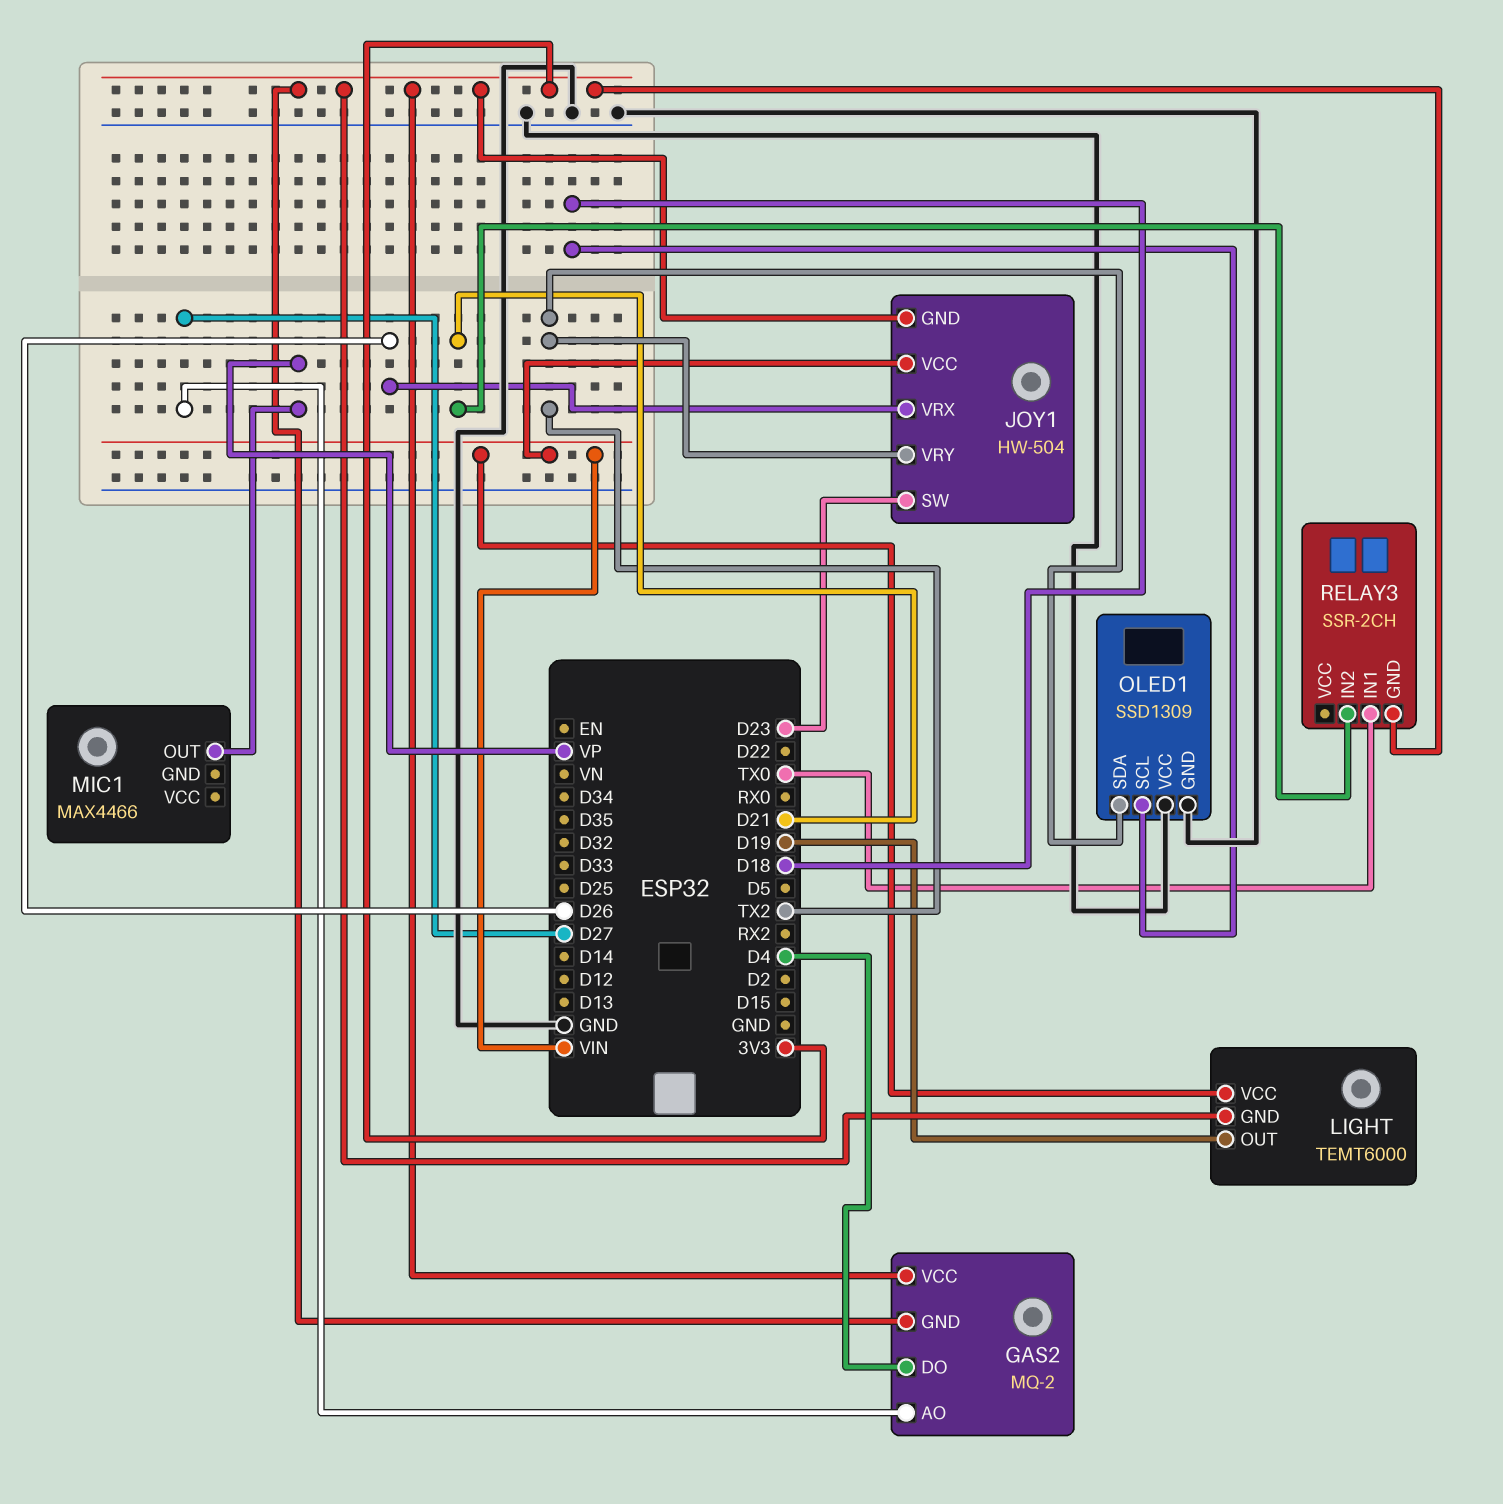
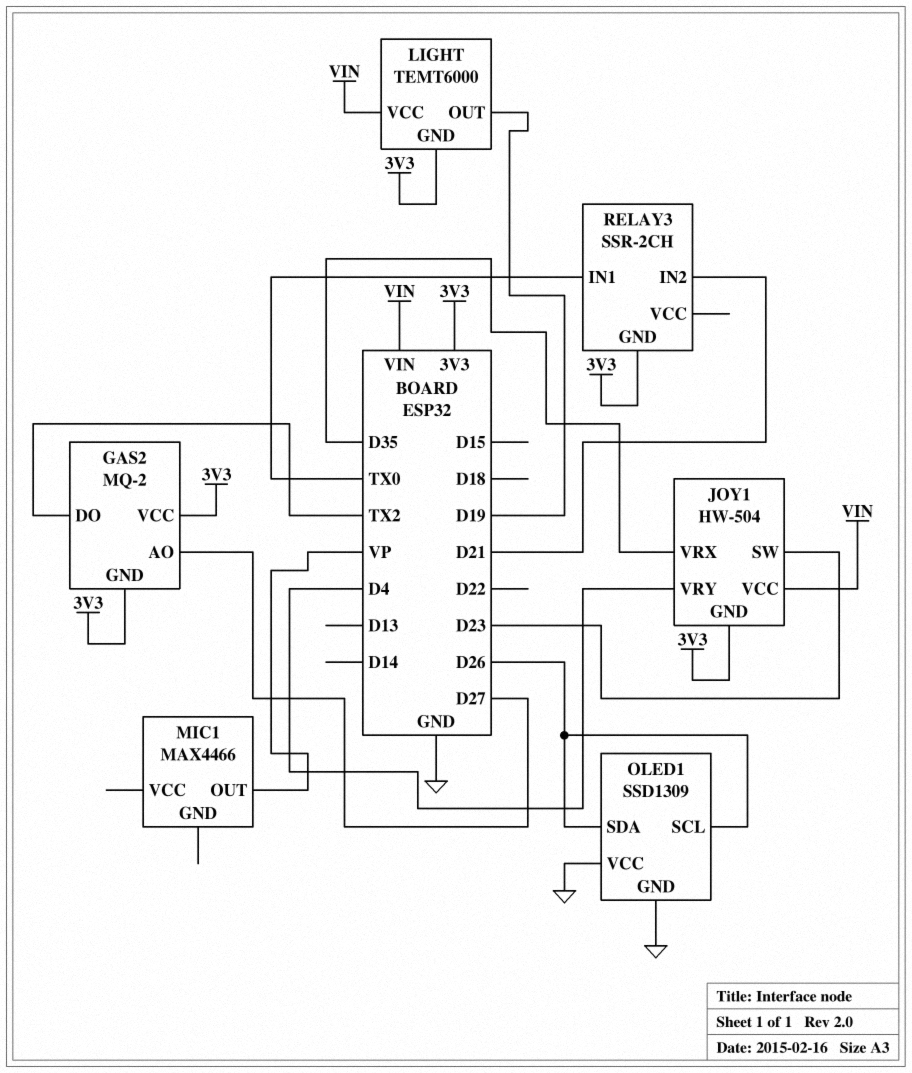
GAS2 pin DO: D4 -> TX2
JOY1 pin VRX: D26 -> D35
JOY1 pin VRY: TX2 -> D4
OLED1 pin SCL: D18 -> D26
OLED1 pin SDA: TX2 -> D26

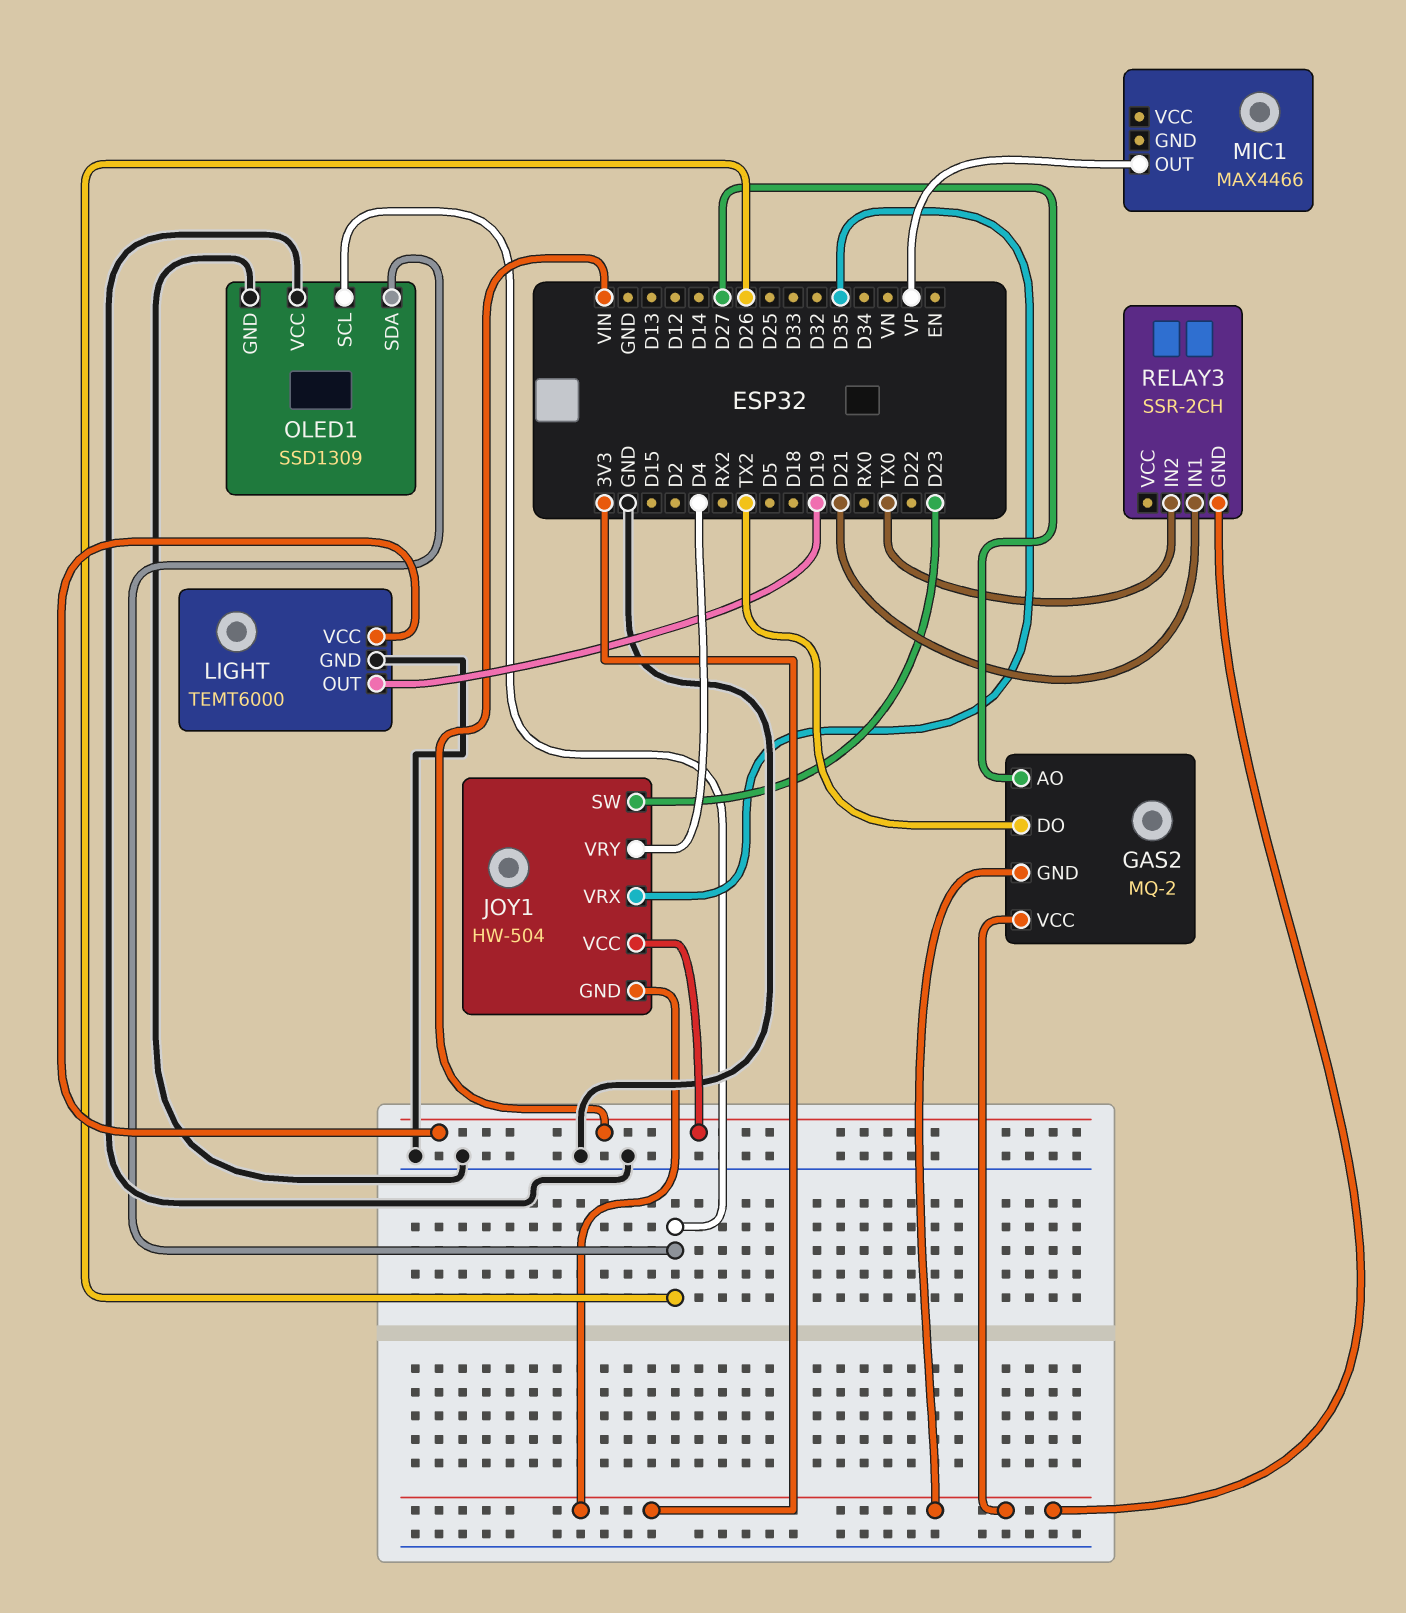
LIGHT pin GND: 3V3 -> GND
RELAY3 pin IN1: TX0 -> D21
RELAY3 pin IN2: D21 -> TX0

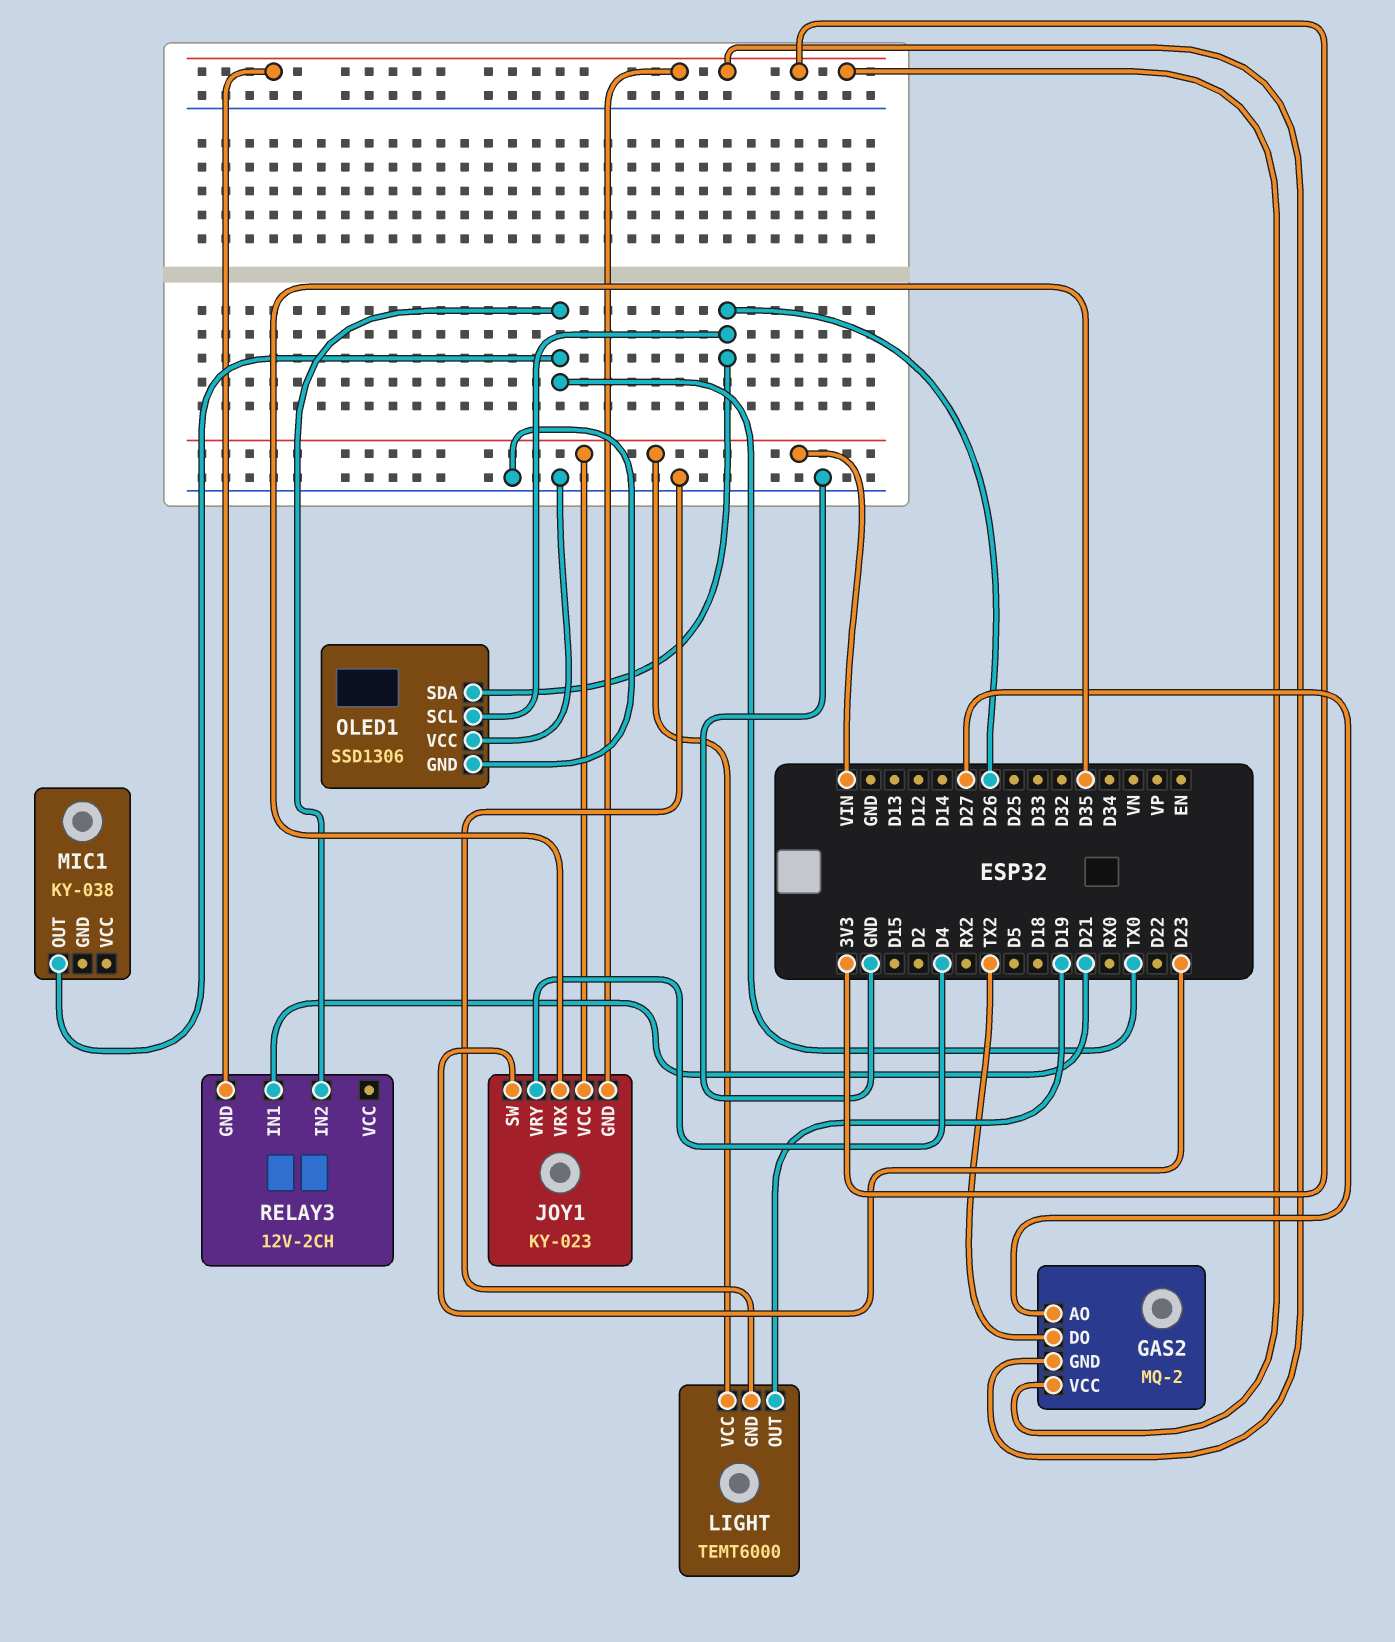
JOY1: HW-504 -> KY-023
MIC1: MAX4466 -> KY-038
MIC1 pin OUT: VP -> TX0
OLED1: SSD1309 -> SSD1306
RELAY3: SSR-2CH -> 12V-2CH

